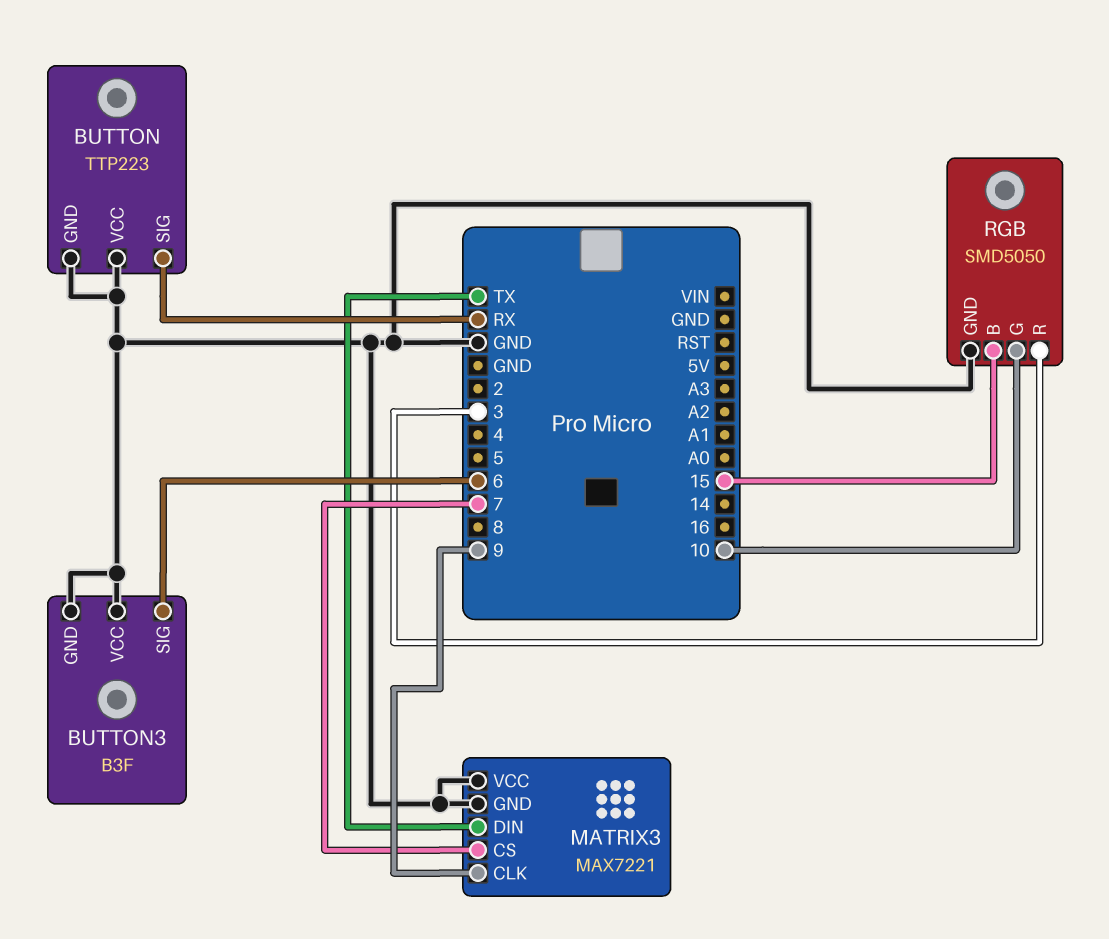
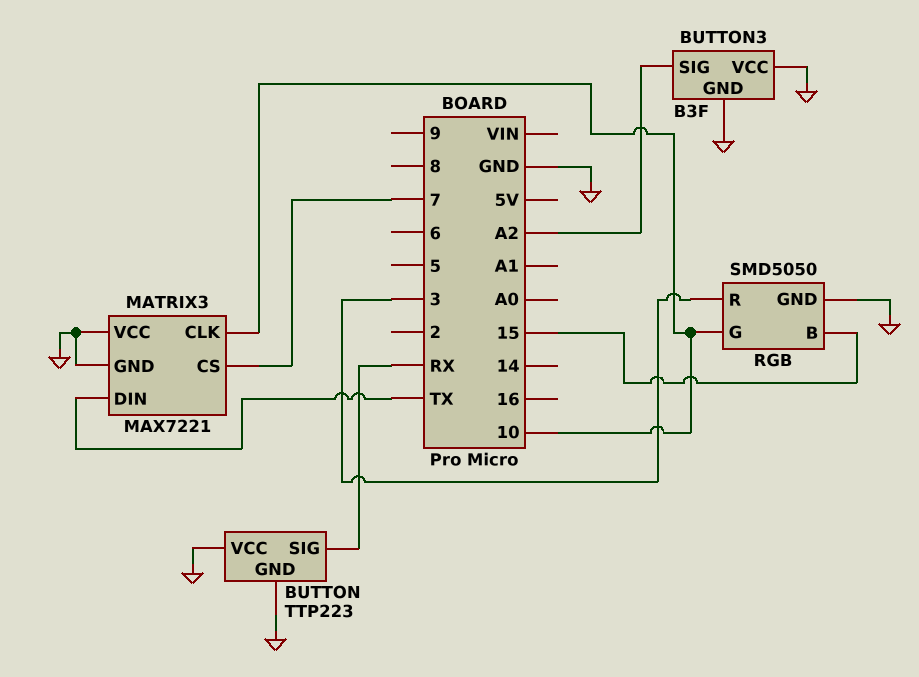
BUTTON3 pin SIG: 6 -> A2
MATRIX3 pin CLK: 9 -> 10

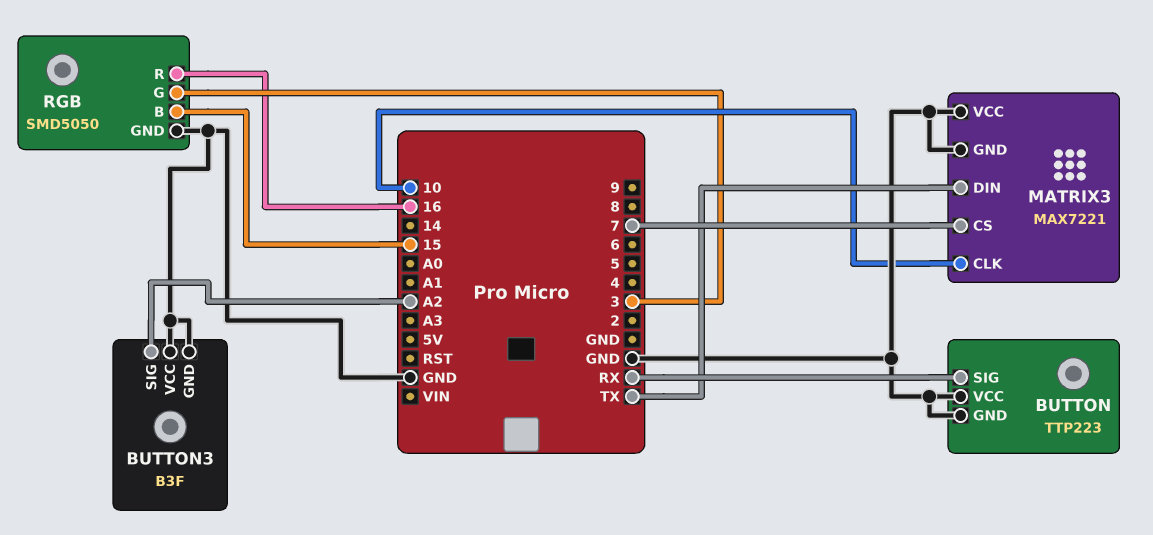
RGB pin G: 10 -> 3
RGB pin R: 3 -> 16

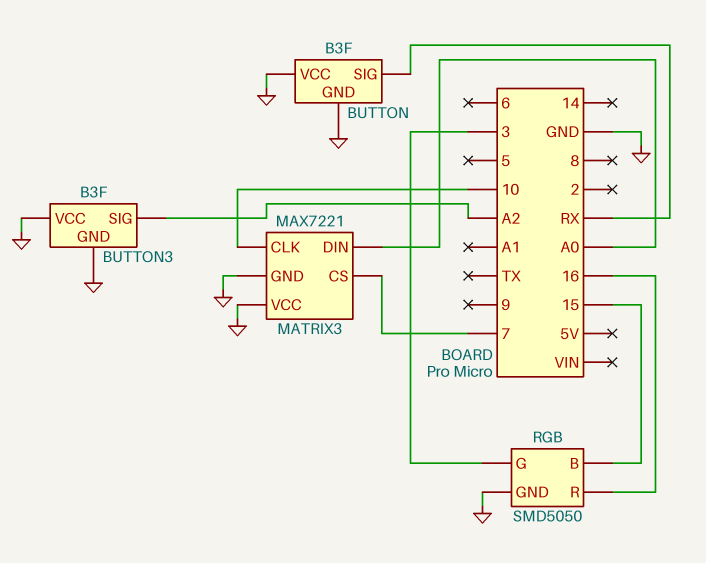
BUTTON: TTP223 -> B3F
MATRIX3 pin DIN: TX -> A0

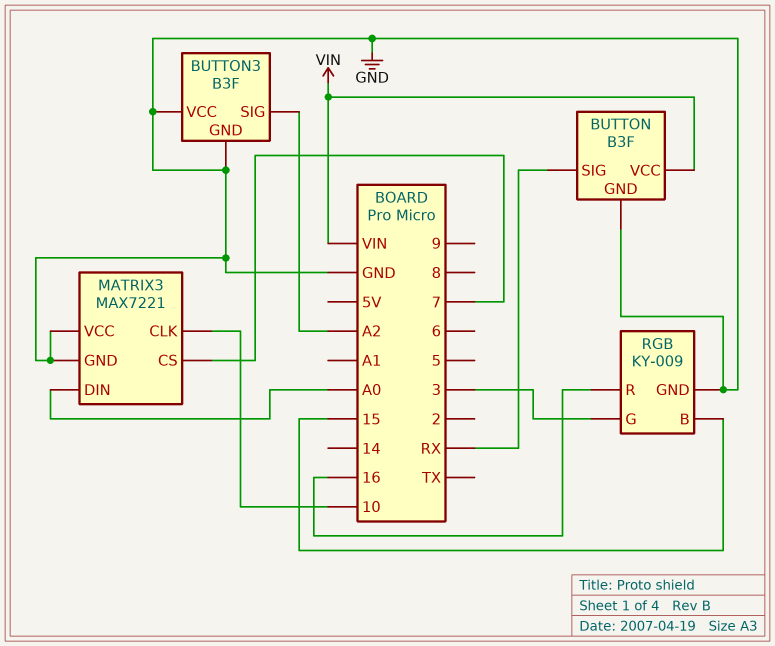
BUTTON pin VCC: GND -> VIN
RGB: SMD5050 -> KY-009

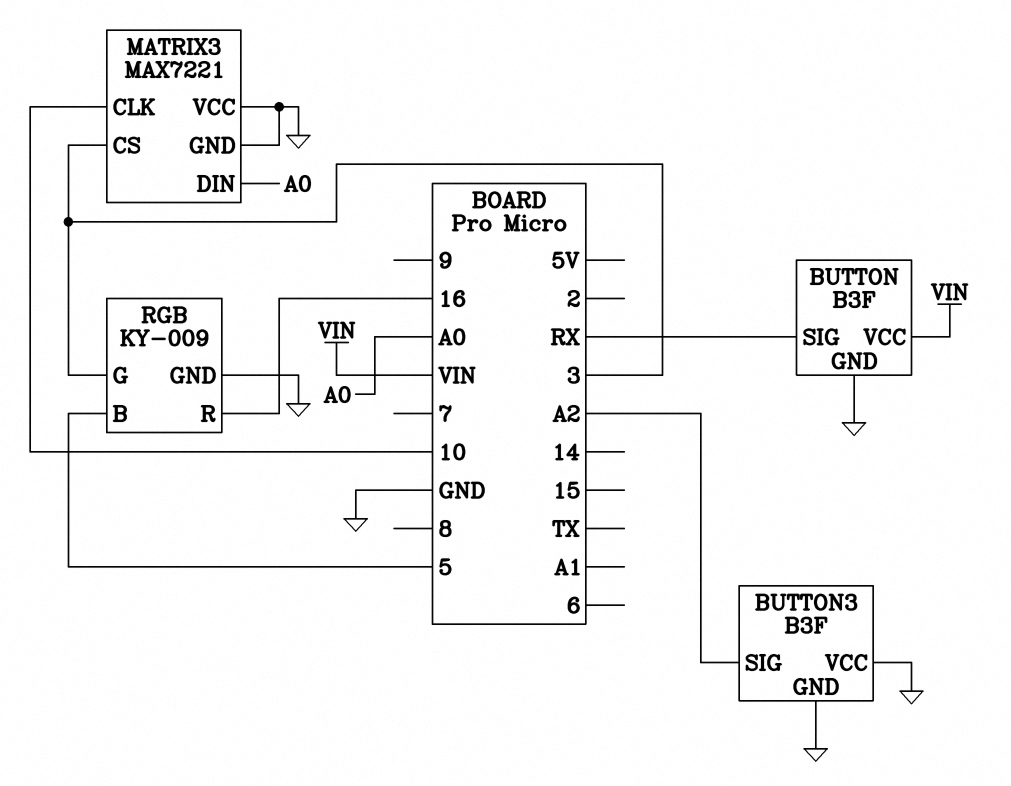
MATRIX3 pin CS: 7 -> 3
RGB pin B: 15 -> 5

